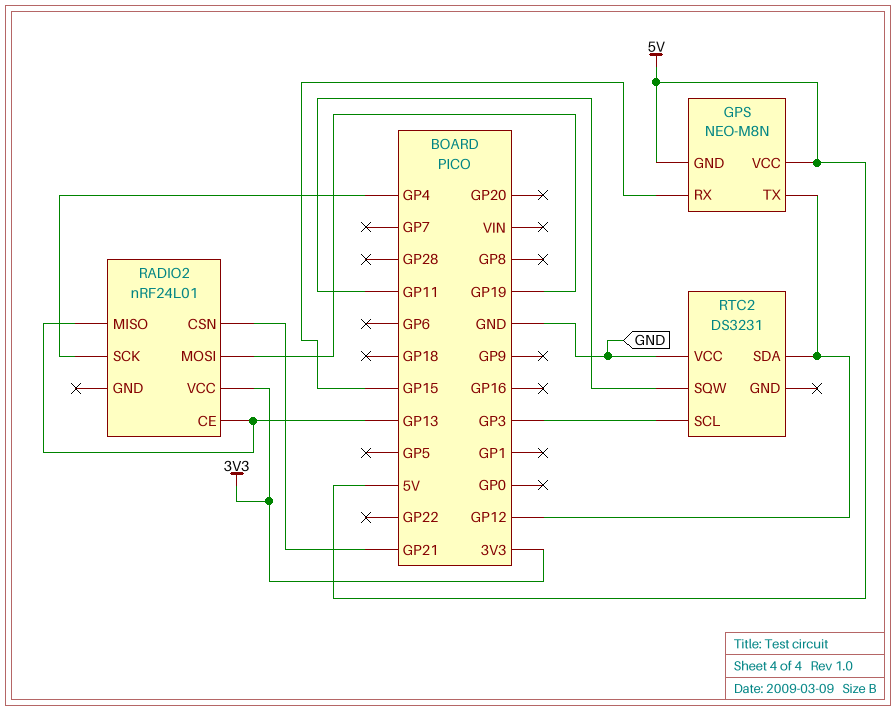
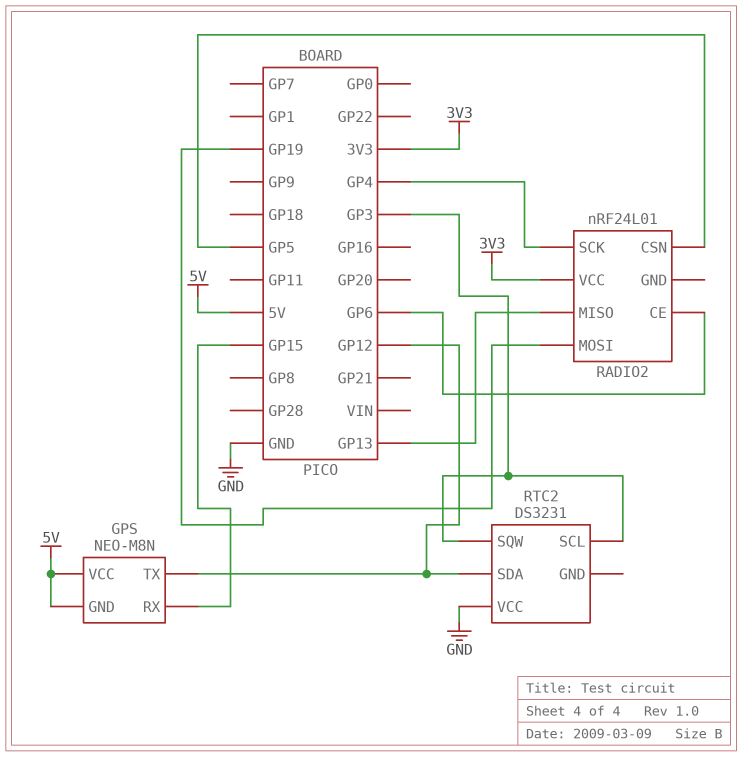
RADIO2 pin CE: GP13 -> GP6
RADIO2 pin CSN: GP21 -> GP5
RTC2 pin SQW: GP11 -> GP3

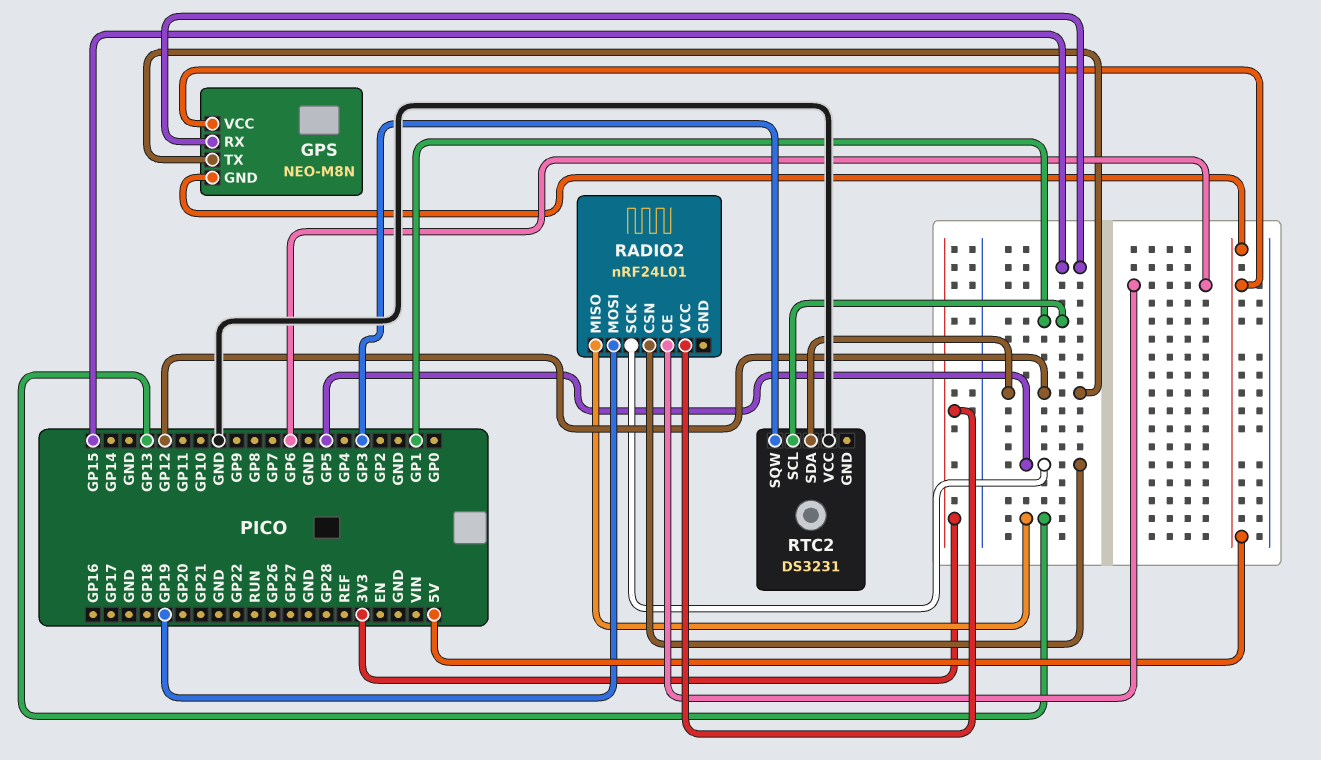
RADIO2 pin SCK: GP4 -> GP5
RTC2 pin SCL: GP3 -> GP1

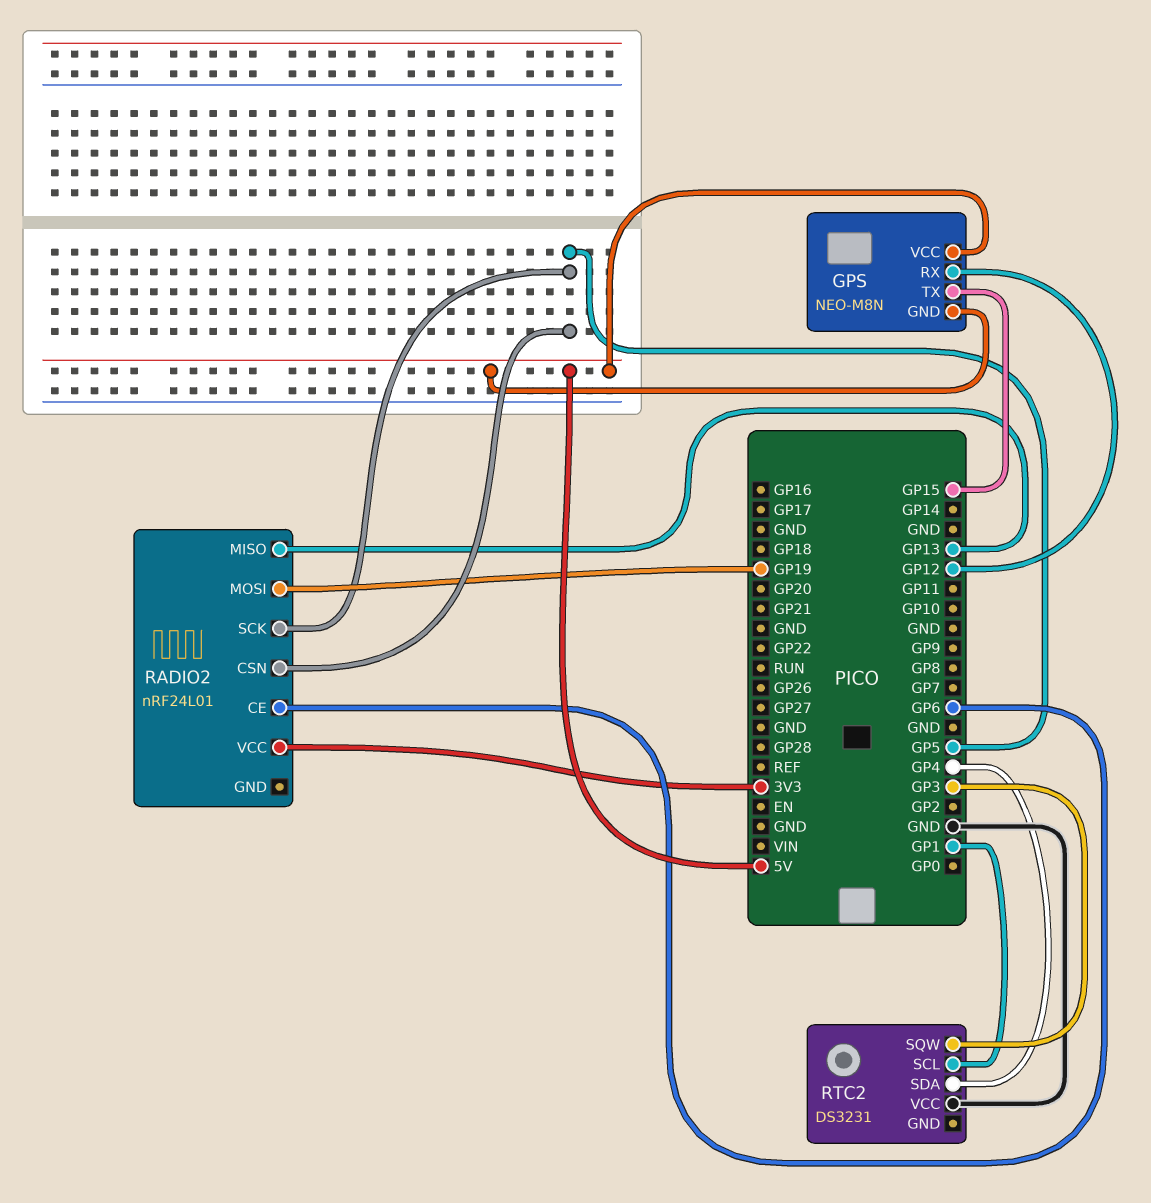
GPS pin RX: GP15 -> GP12
GPS pin TX: GP12 -> GP15
RTC2 pin SDA: GP12 -> GP4

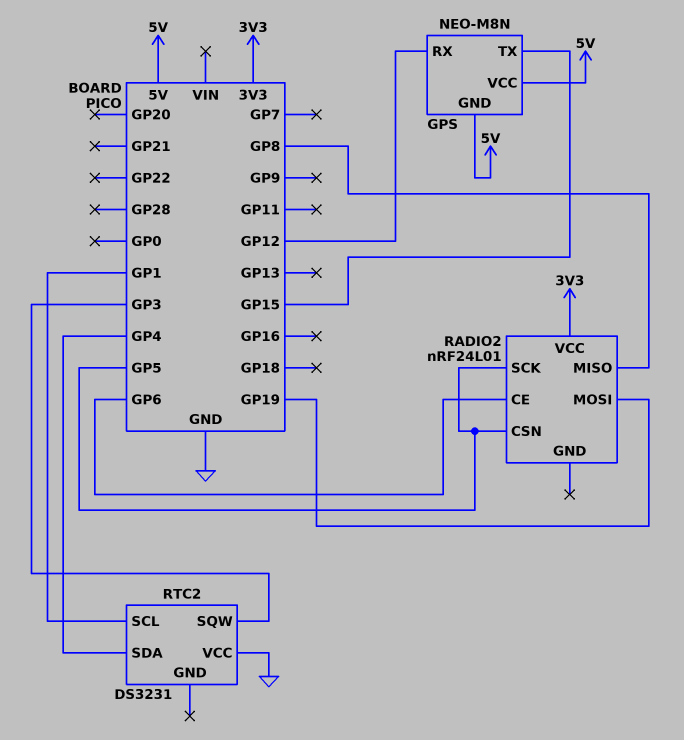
RADIO2 pin MISO: GP13 -> GP8

